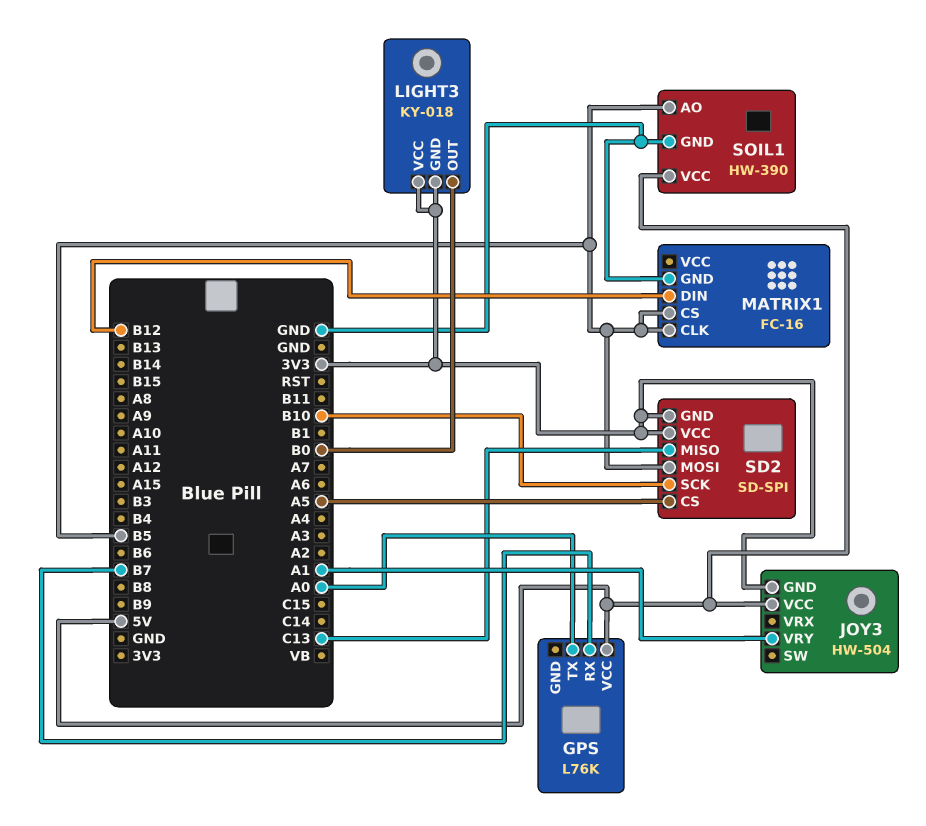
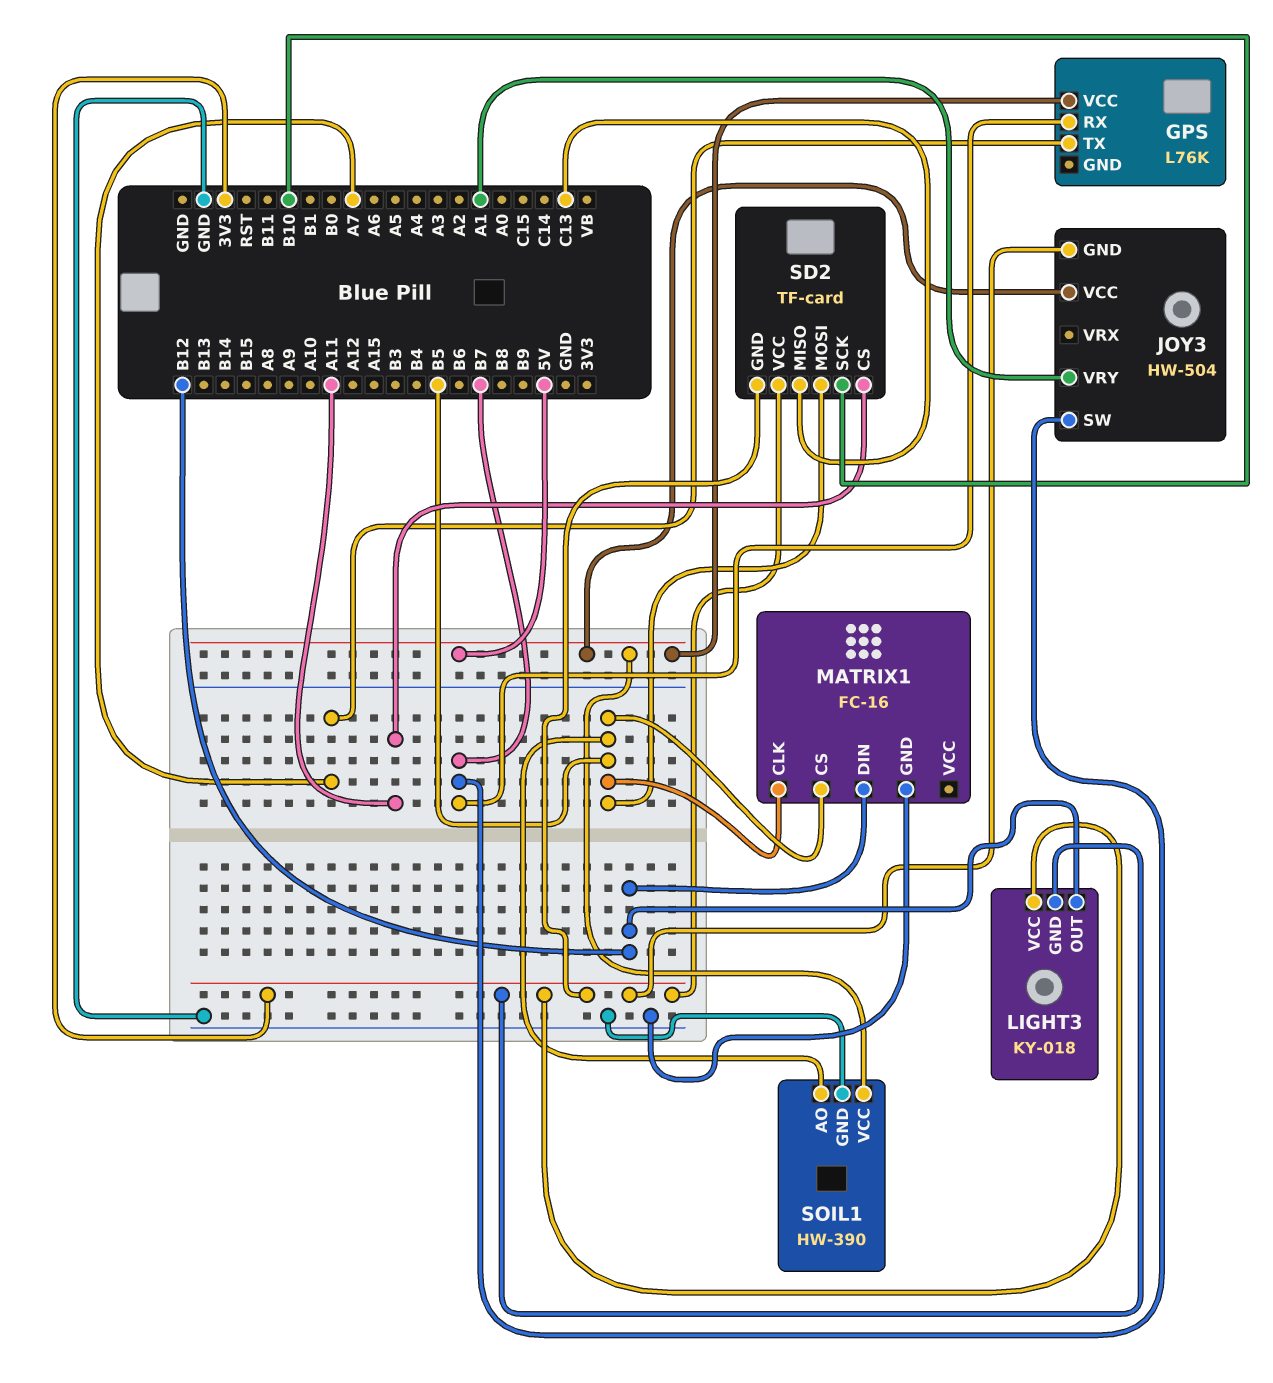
GPS pin TX: A0 -> A7
JOY3 pin SW: none -> B7
LIGHT3 pin OUT: B0 -> B12
SD2: SD-SPI -> TF-card
SD2 pin CS: A5 -> A11

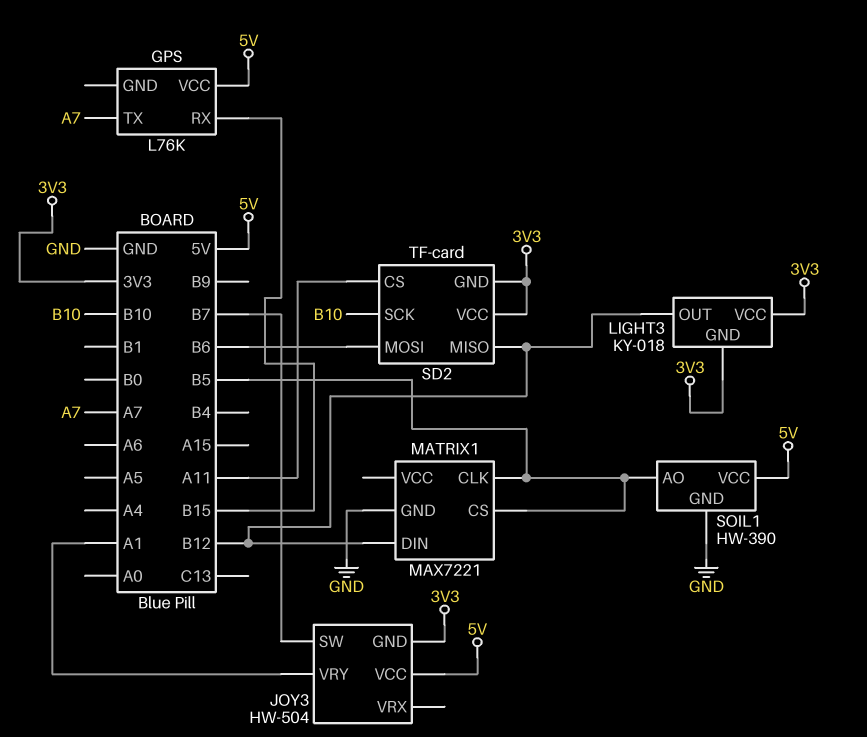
GPS pin RX: B7 -> B15
MATRIX1: FC-16 -> MAX7221
SD2 pin MISO: C13 -> B12
SD2 pin MOSI: B5 -> B6

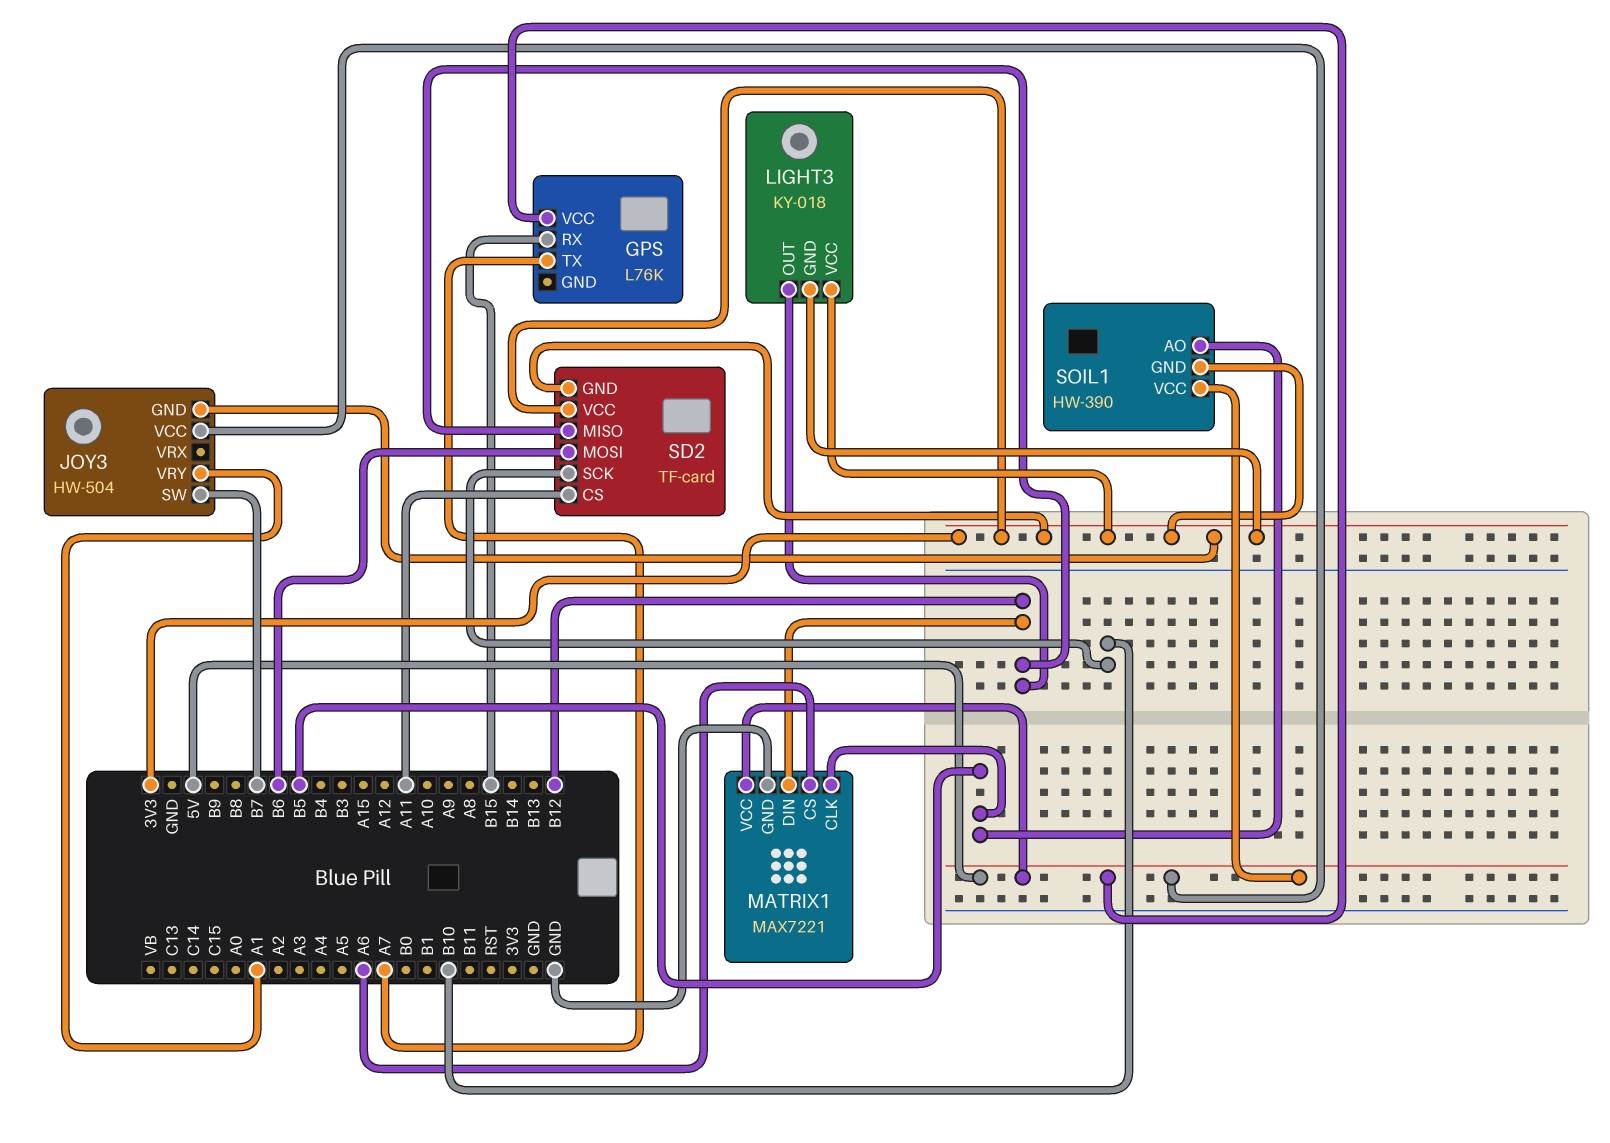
MATRIX1 pin CS: B5 -> A6
MATRIX1 pin VCC: none -> 5V
SOIL1 pin GND: GND -> 3V3

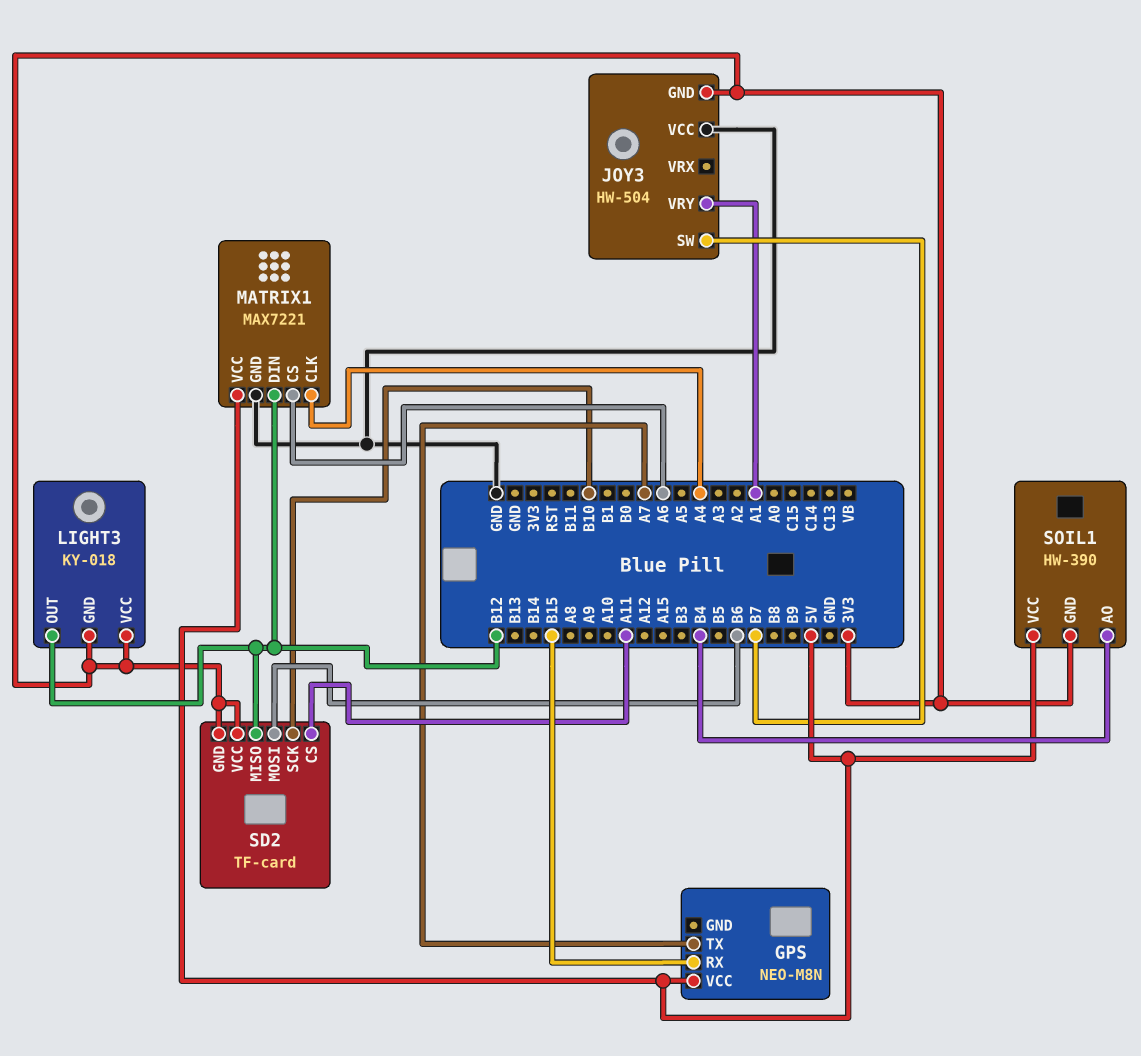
GPS: L76K -> NEO-M8N
JOY3 pin VCC: 5V -> GND
MATRIX1 pin CLK: B5 -> A4
SOIL1 pin AO: B5 -> B4

